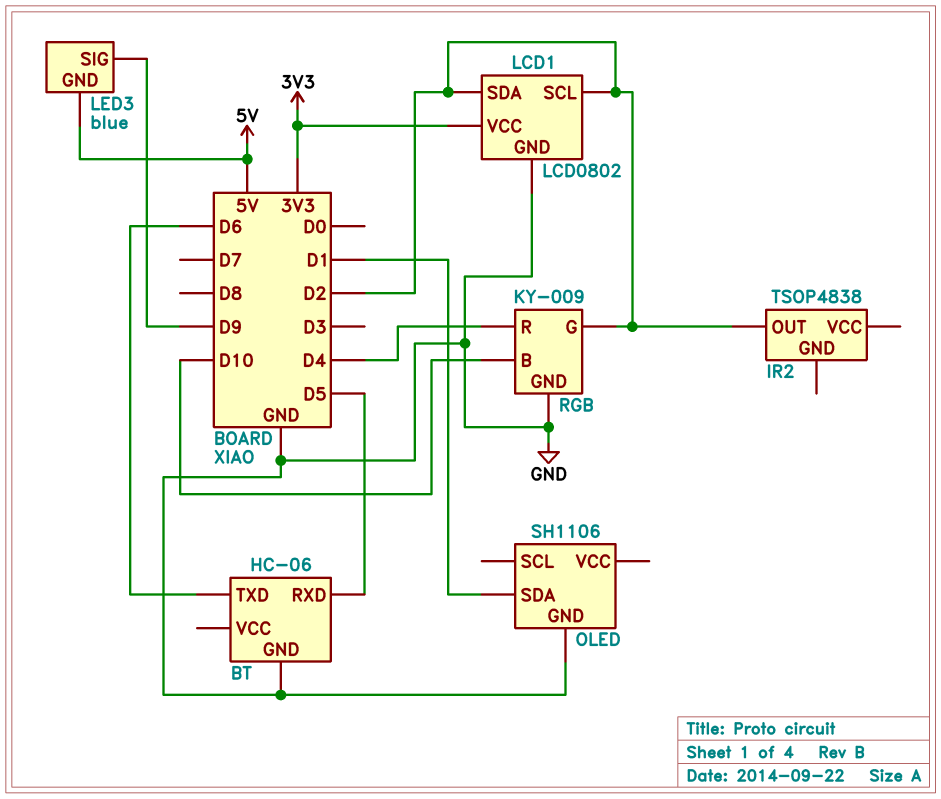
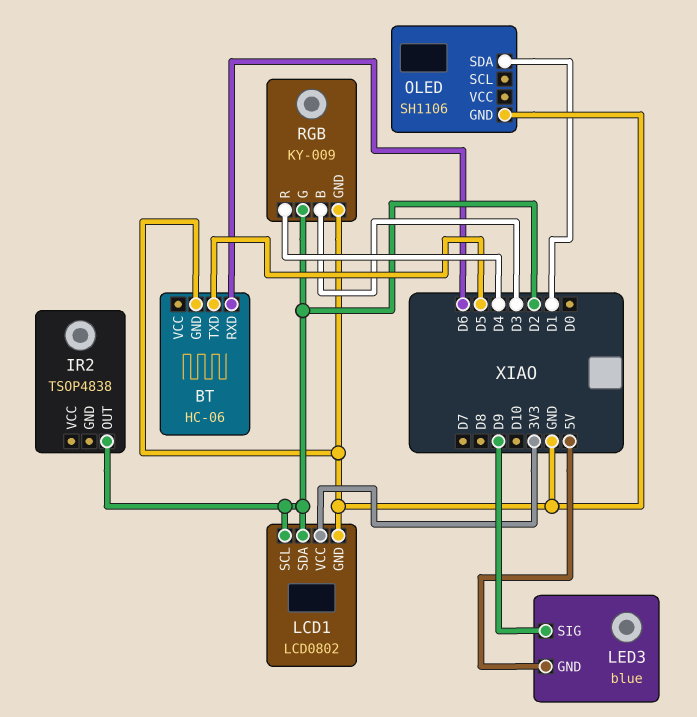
BT pin RXD: D5 -> D6
BT pin TXD: D6 -> D5
RGB pin B: D10 -> D3

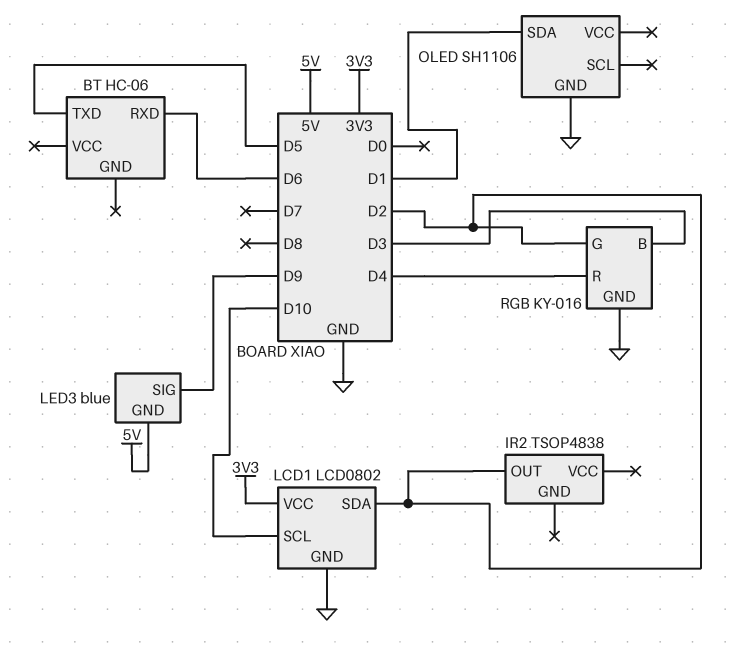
BT pin GND: GND -> none
LCD1 pin SCL: D2 -> D10
RGB: KY-009 -> KY-016

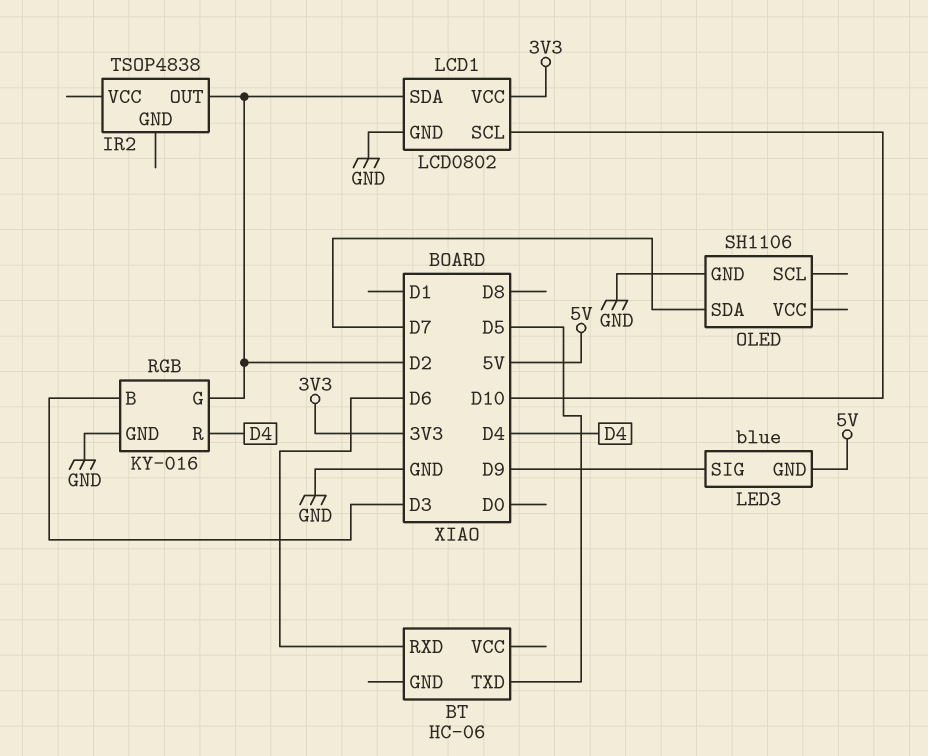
OLED pin SDA: D1 -> D7

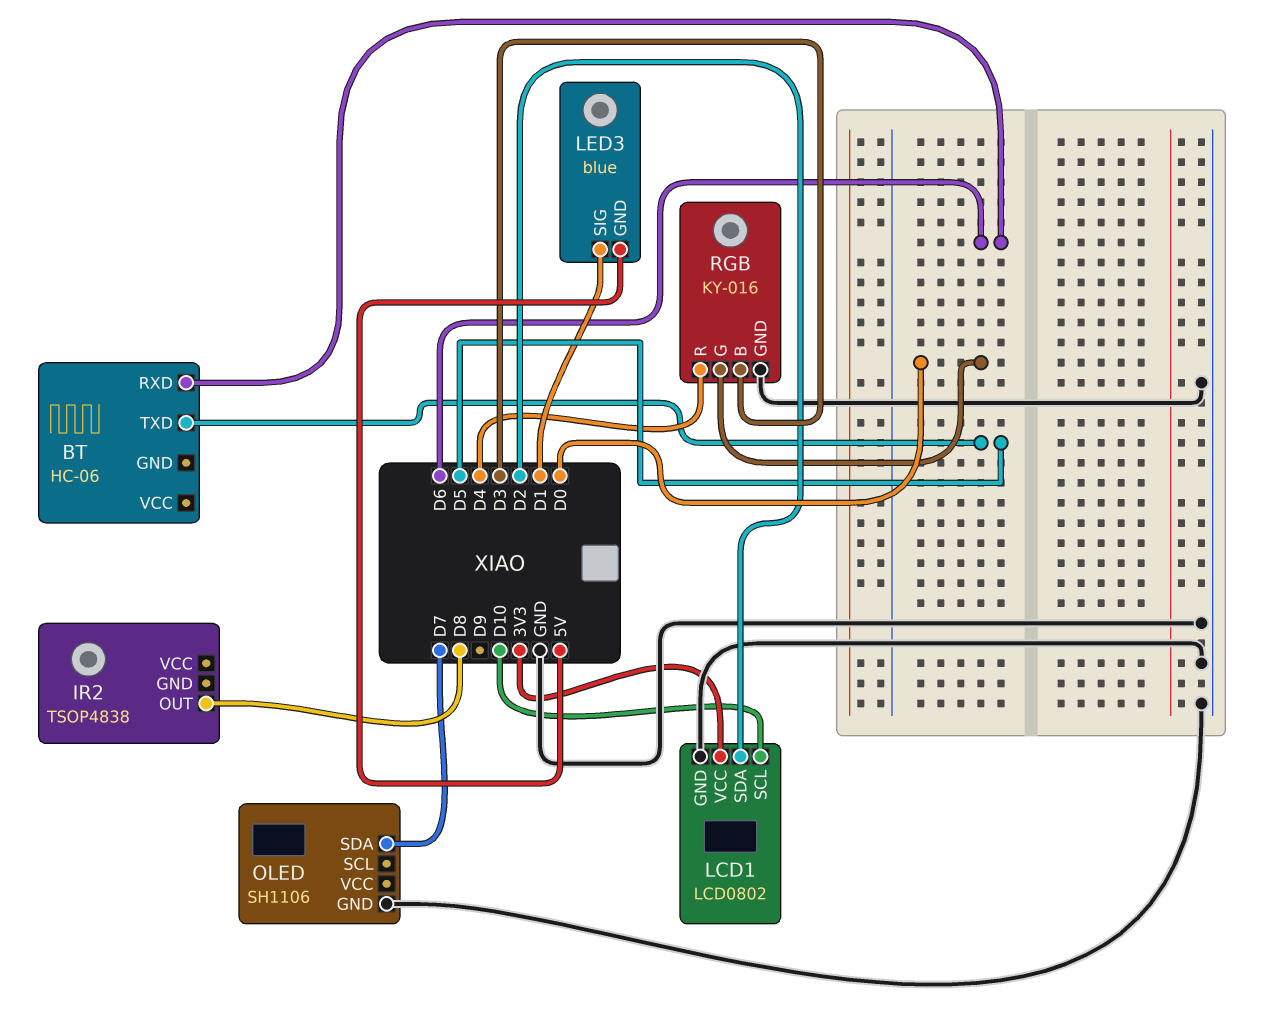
IR2 pin OUT: D2 -> D8
LED3 pin SIG: D9 -> D1
RGB pin G: D2 -> D0

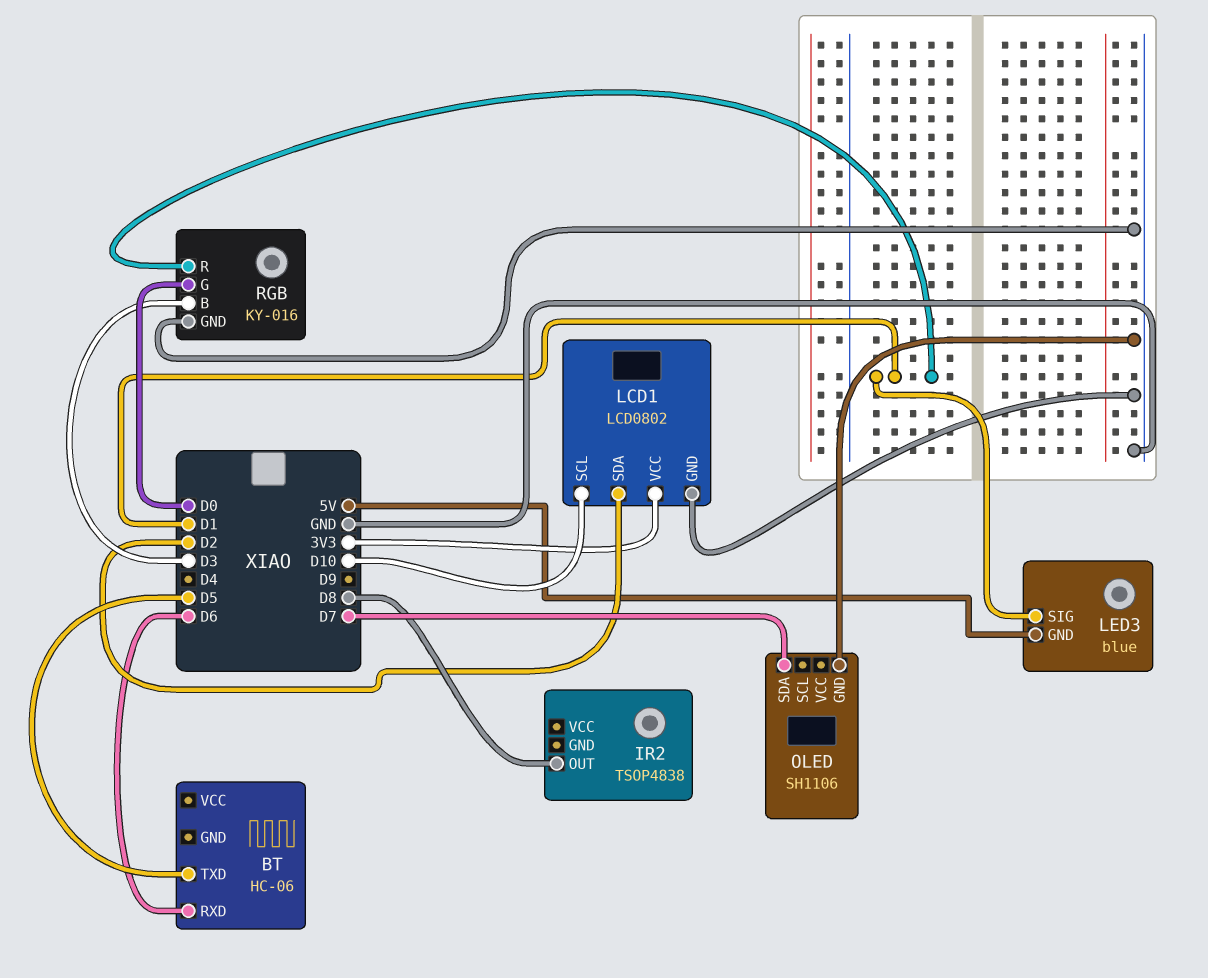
RGB pin R: D4 -> D1

